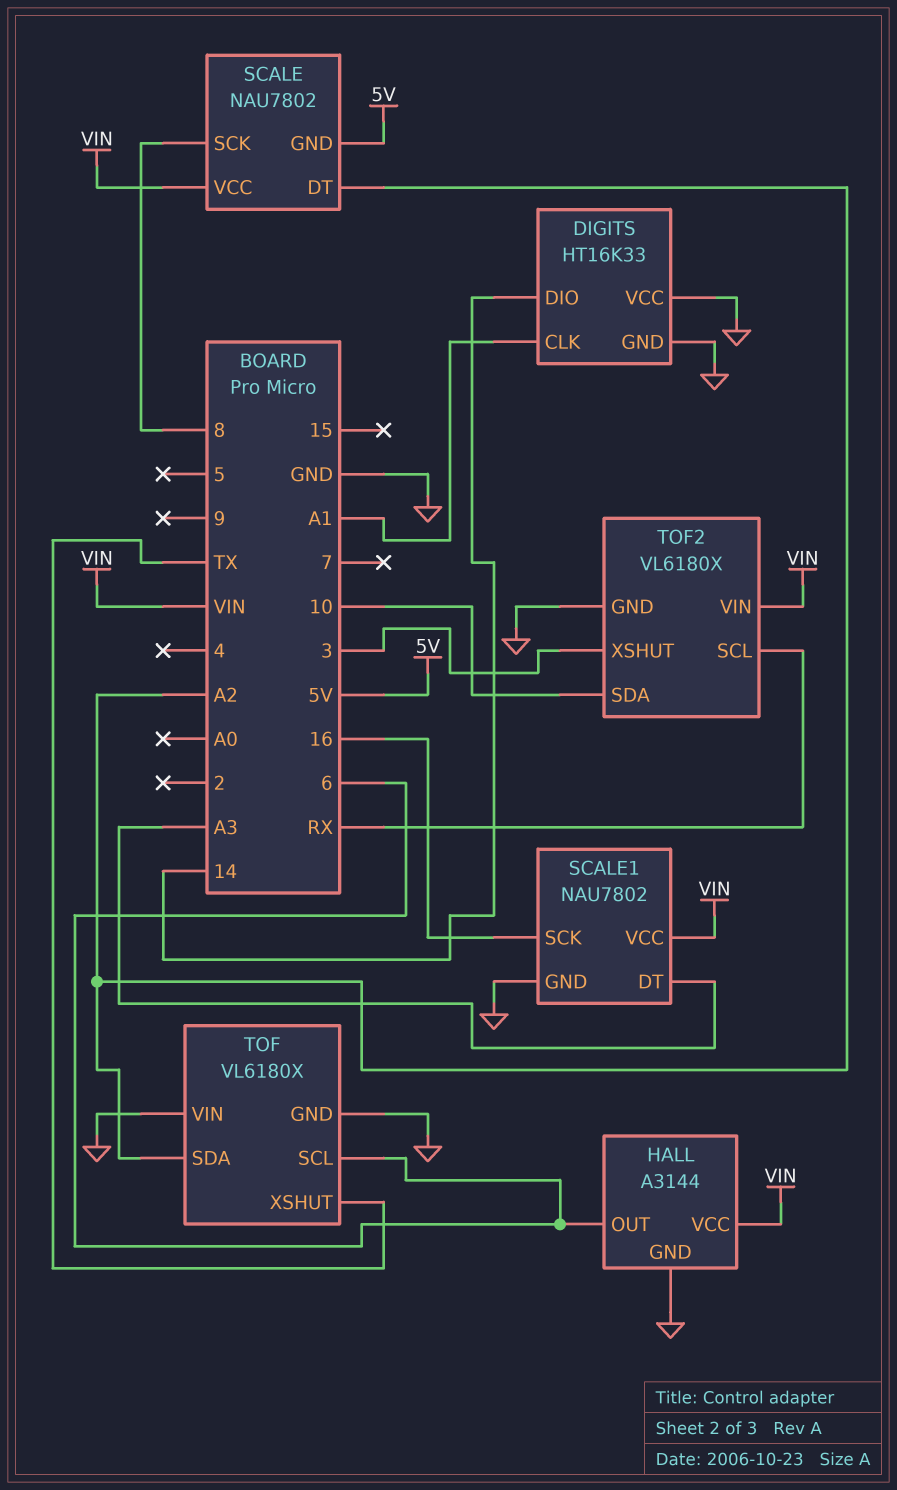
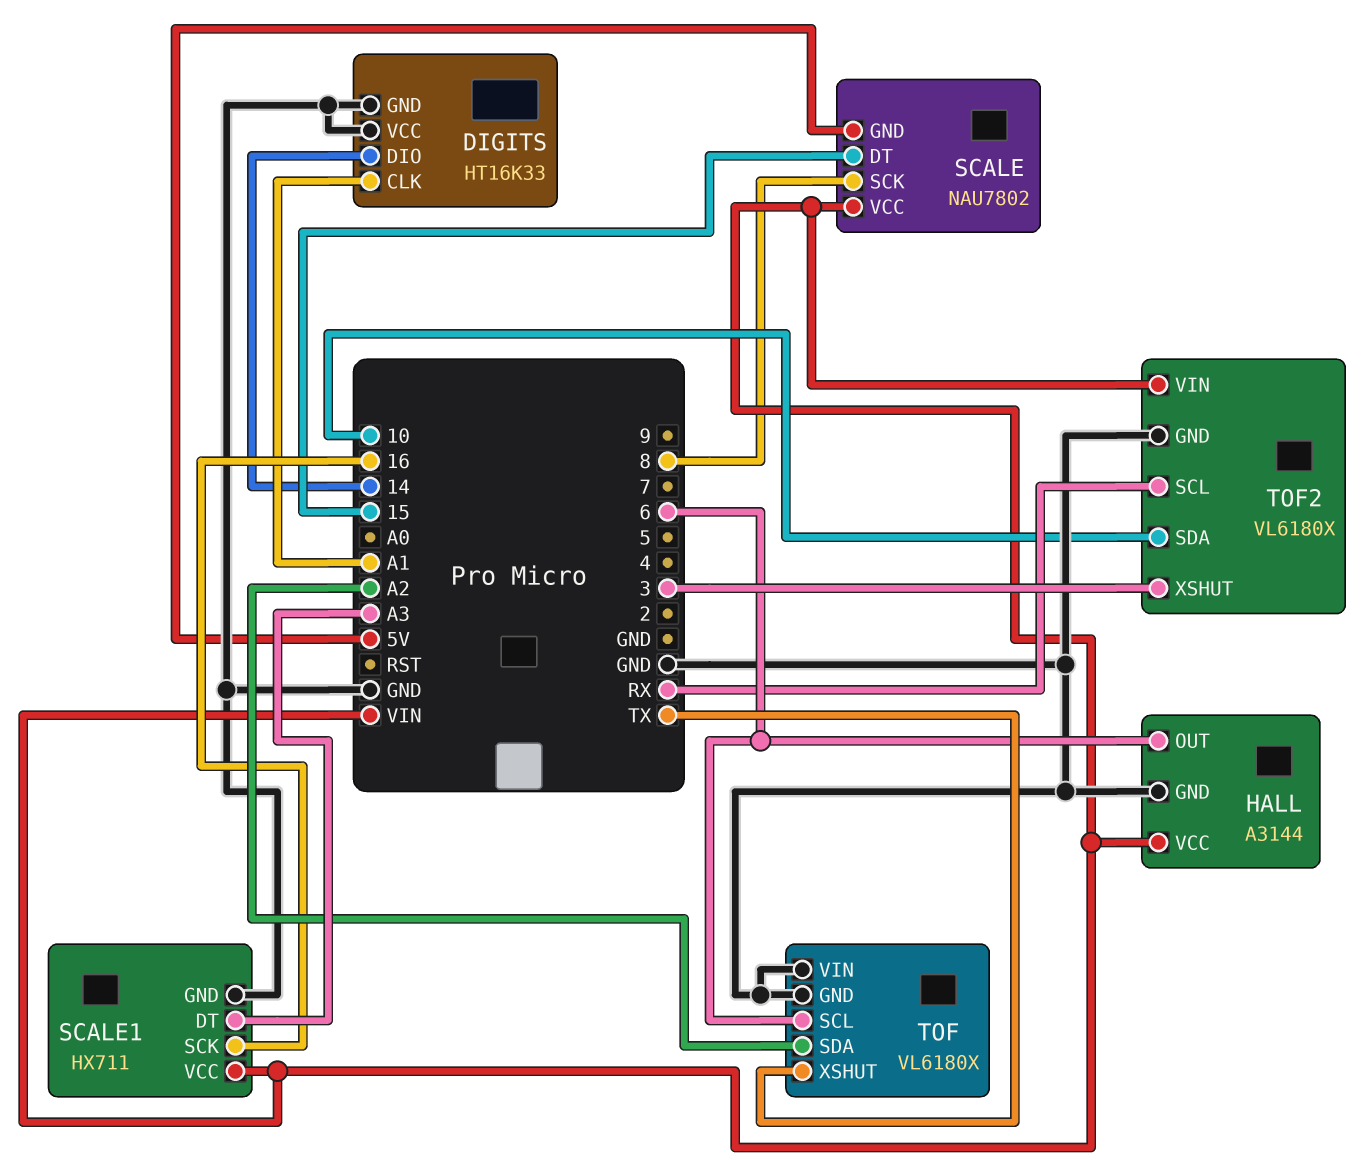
SCALE pin DT: A2 -> 15
SCALE1: NAU7802 -> HX711

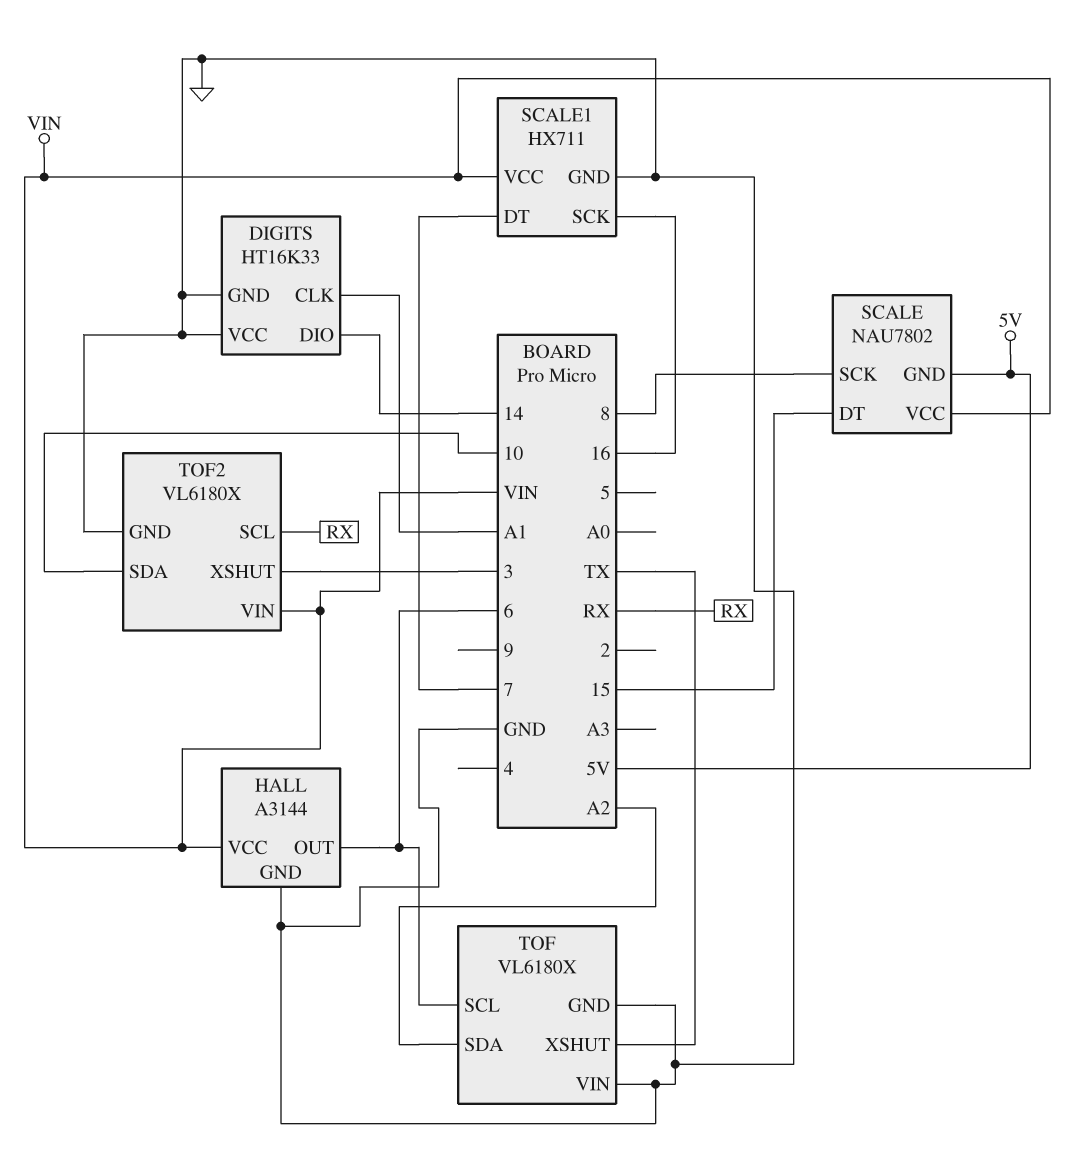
SCALE1 pin DT: A3 -> 7

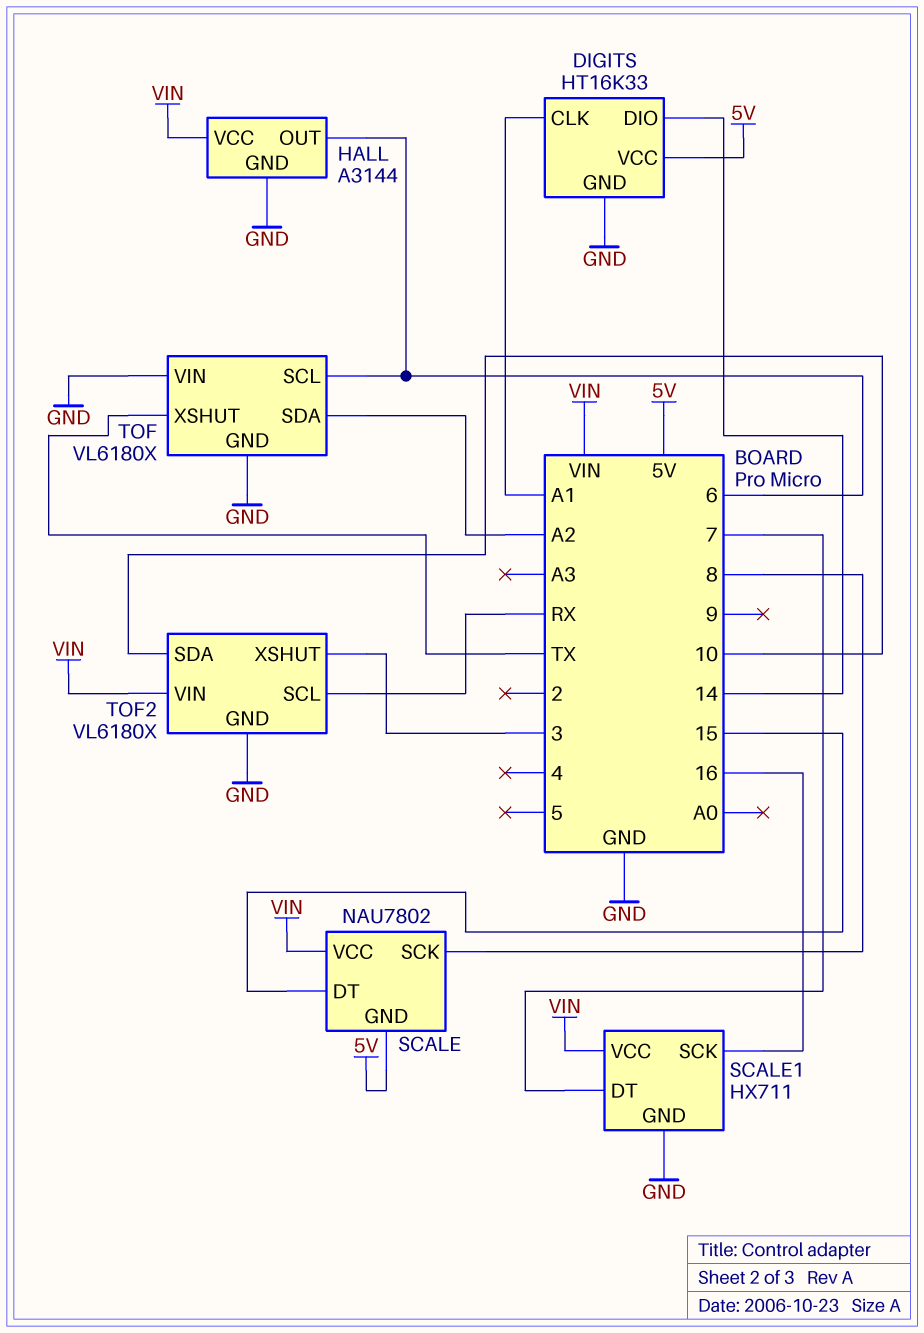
DIGITS pin VCC: GND -> 5V

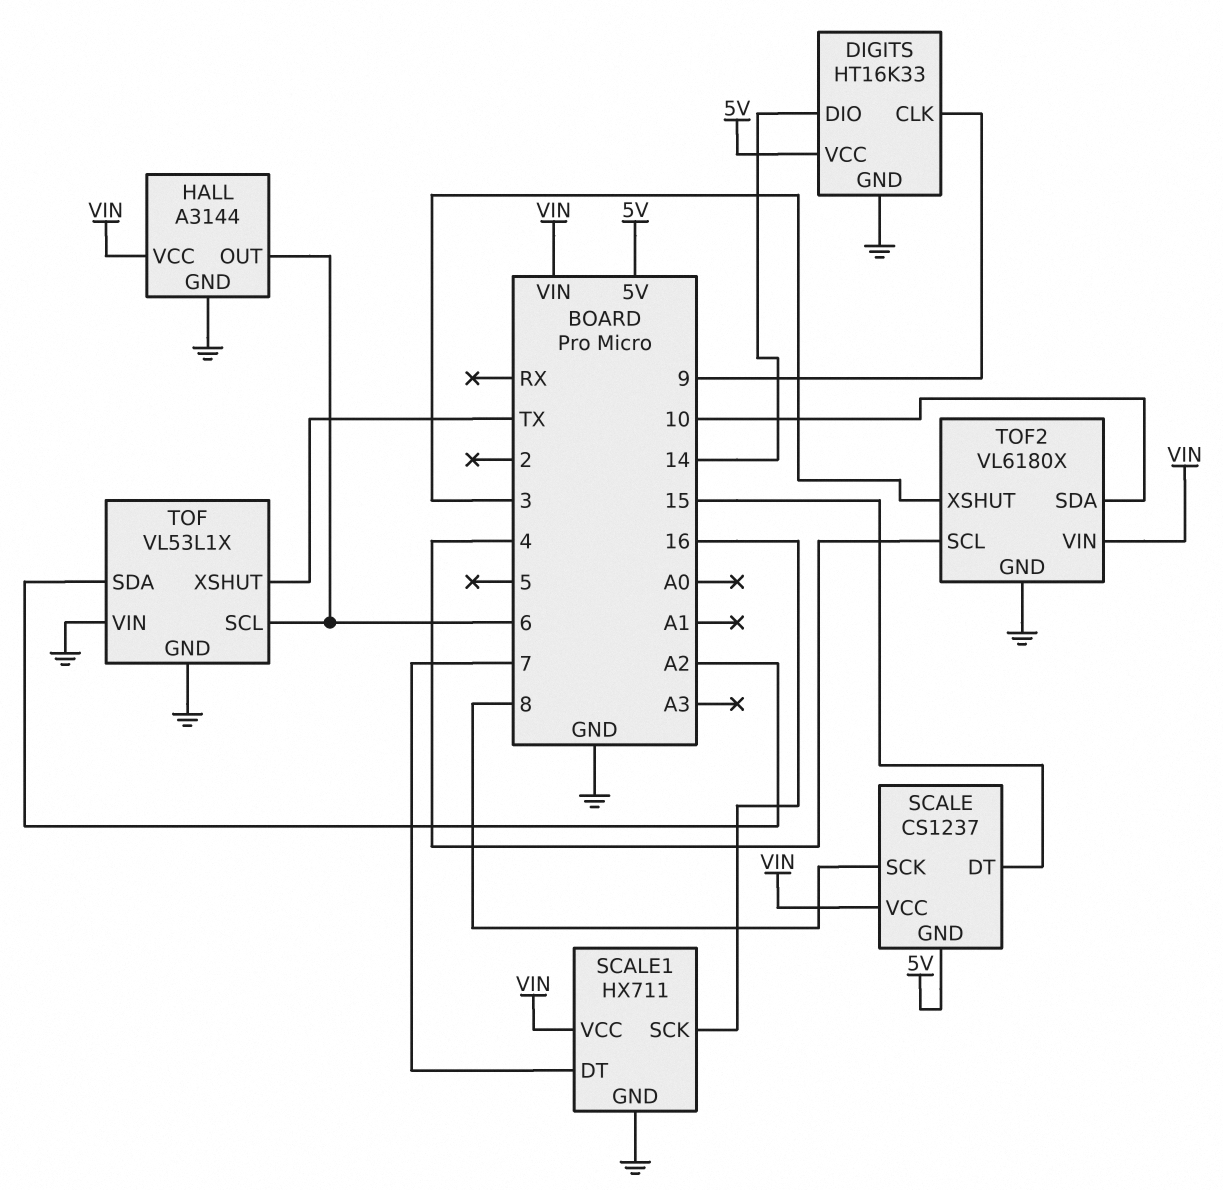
DIGITS pin CLK: A1 -> 9
SCALE: NAU7802 -> CS1237
TOF: VL6180X -> VL53L1X
TOF2 pin SCL: RX -> 4

